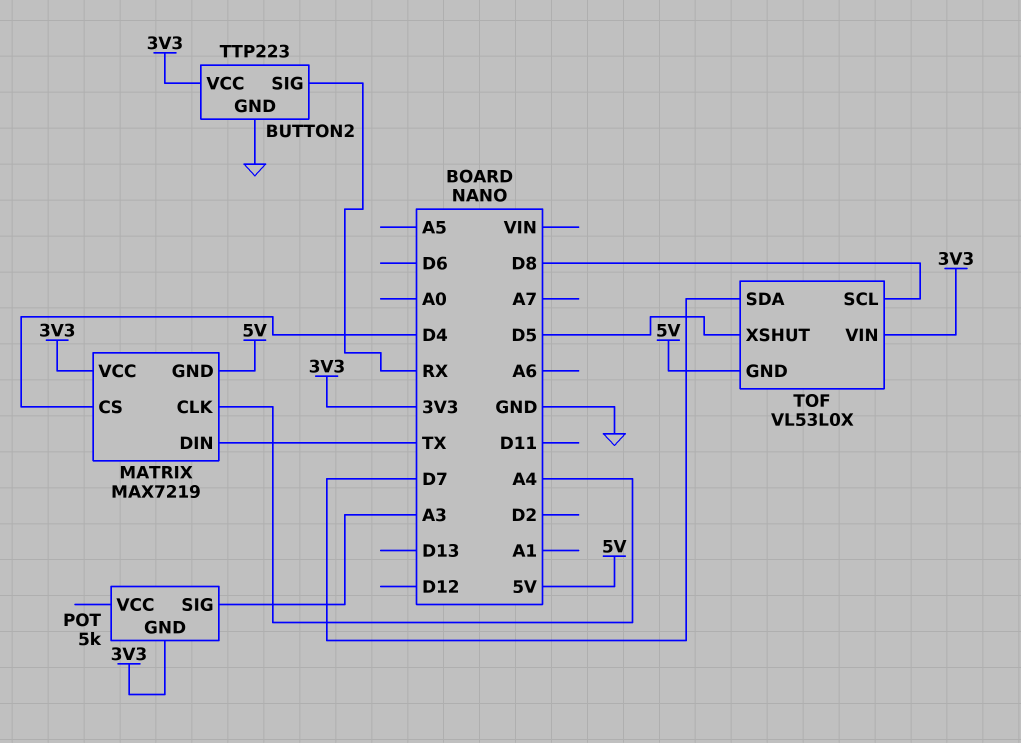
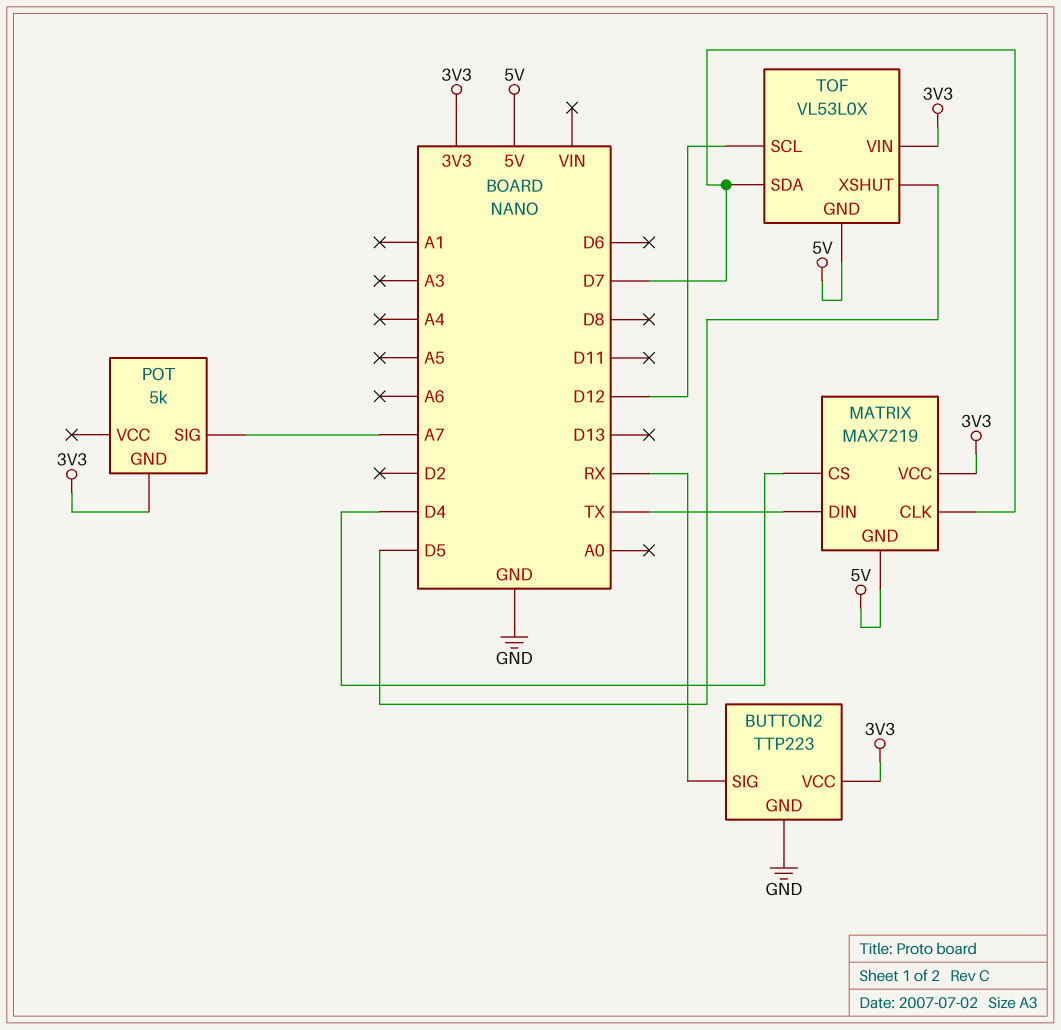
MATRIX pin CLK: A4 -> D7
POT pin SIG: A3 -> A7
TOF pin SCL: D8 -> D12

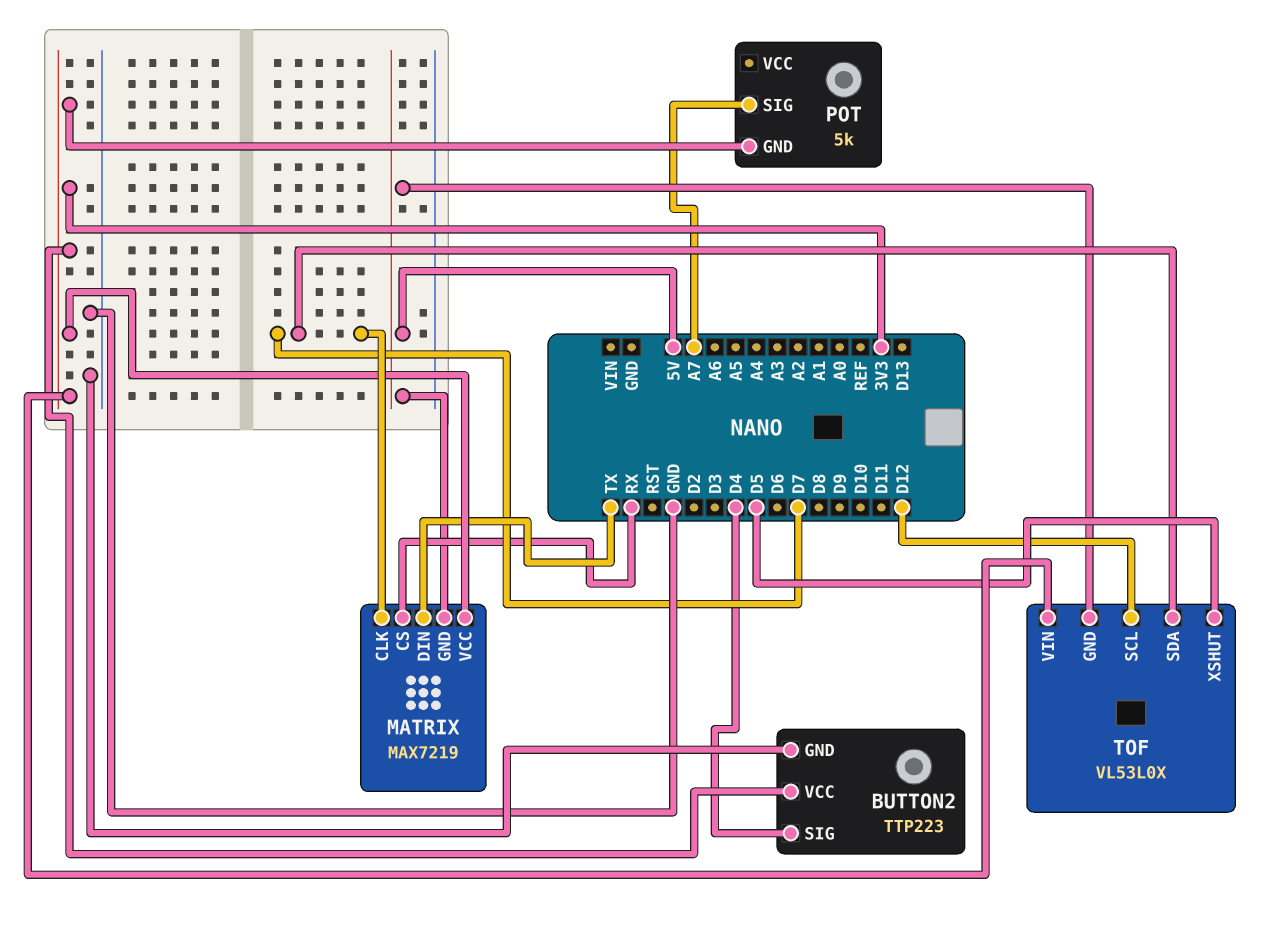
BUTTON2 pin SIG: RX -> D4
MATRIX pin CS: D4 -> RX

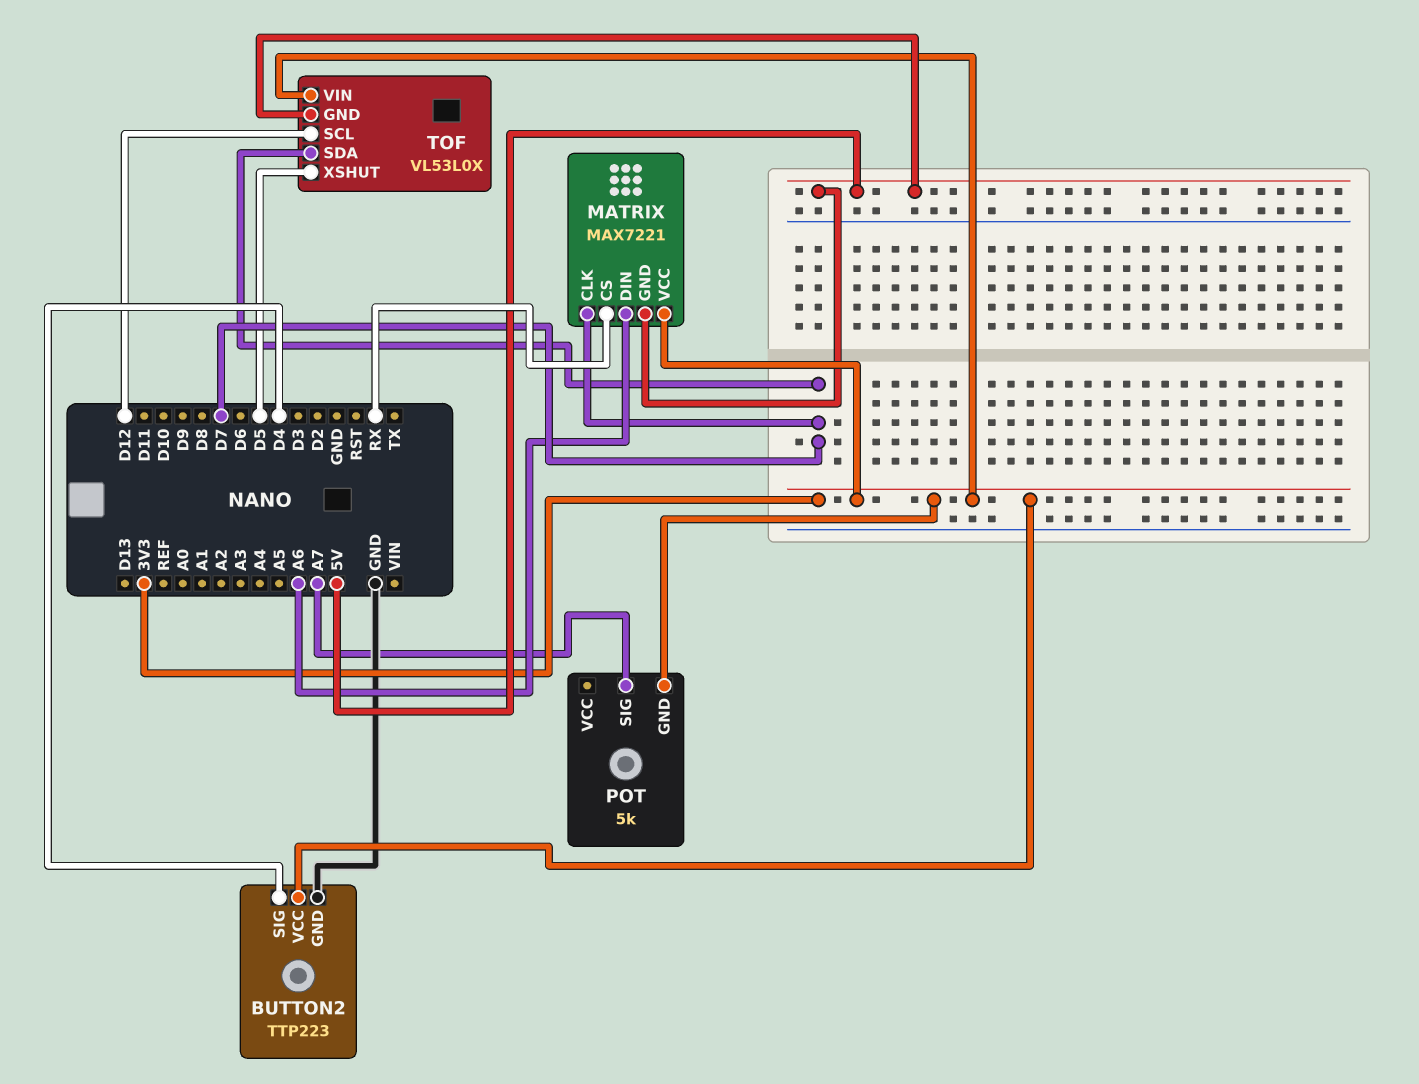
MATRIX: MAX7219 -> MAX7221
MATRIX pin DIN: TX -> A6

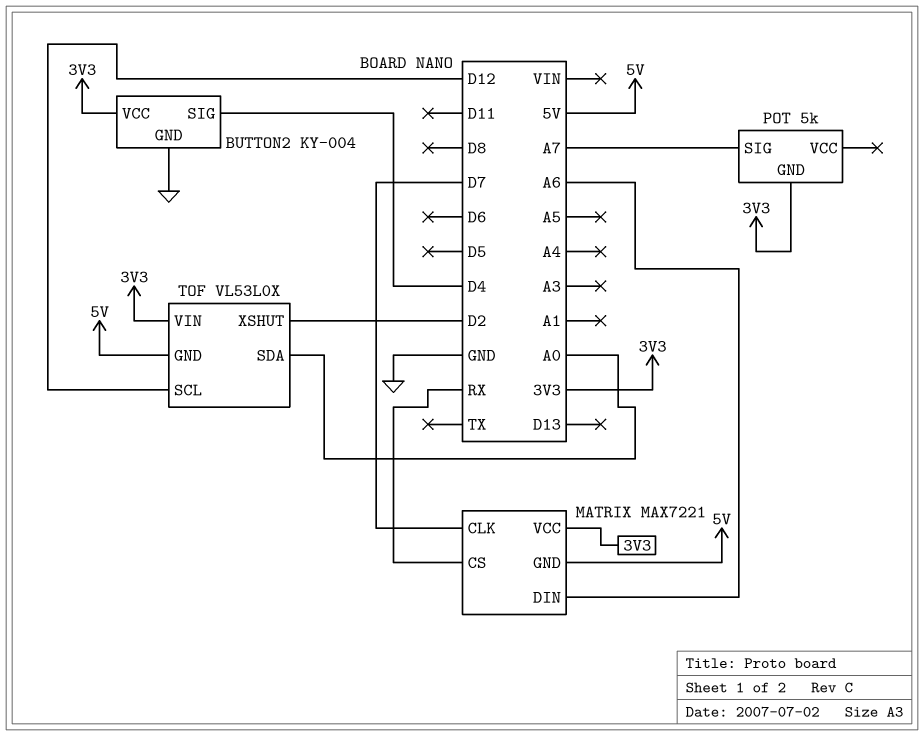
BUTTON2: TTP223 -> KY-004
TOF pin SDA: D7 -> A0
TOF pin XSHUT: D5 -> D2

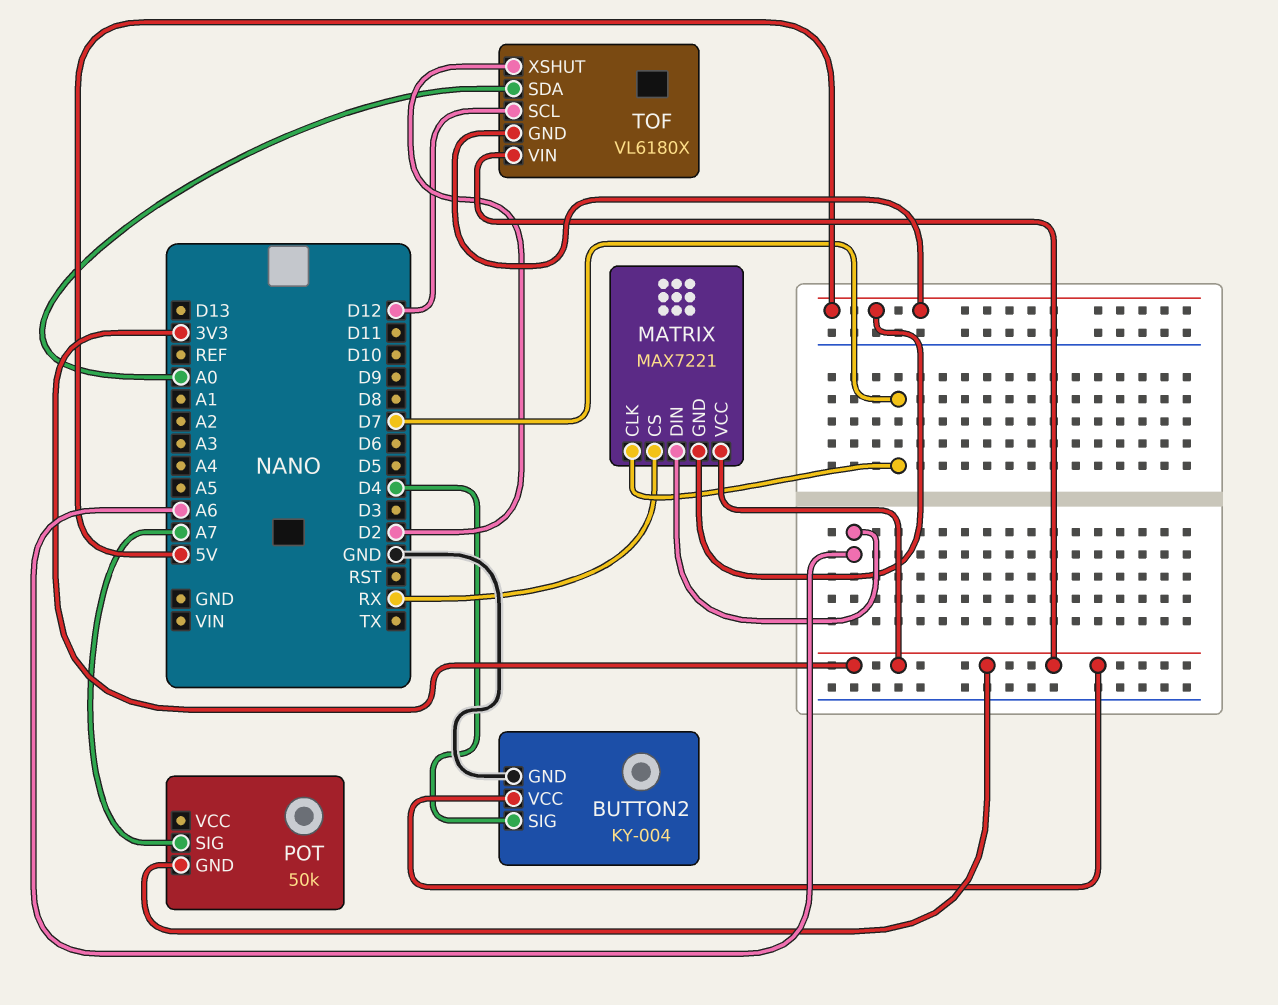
POT: 5k -> 50k
TOF: VL53L0X -> VL6180X

